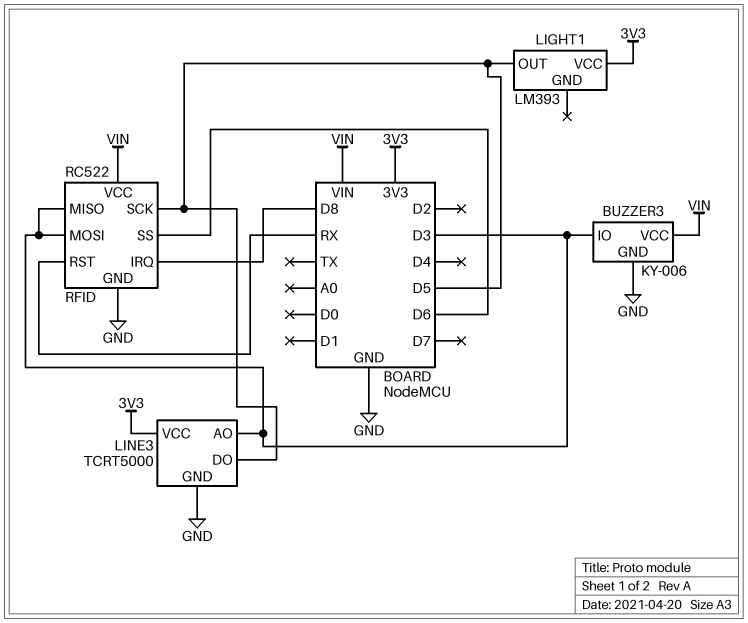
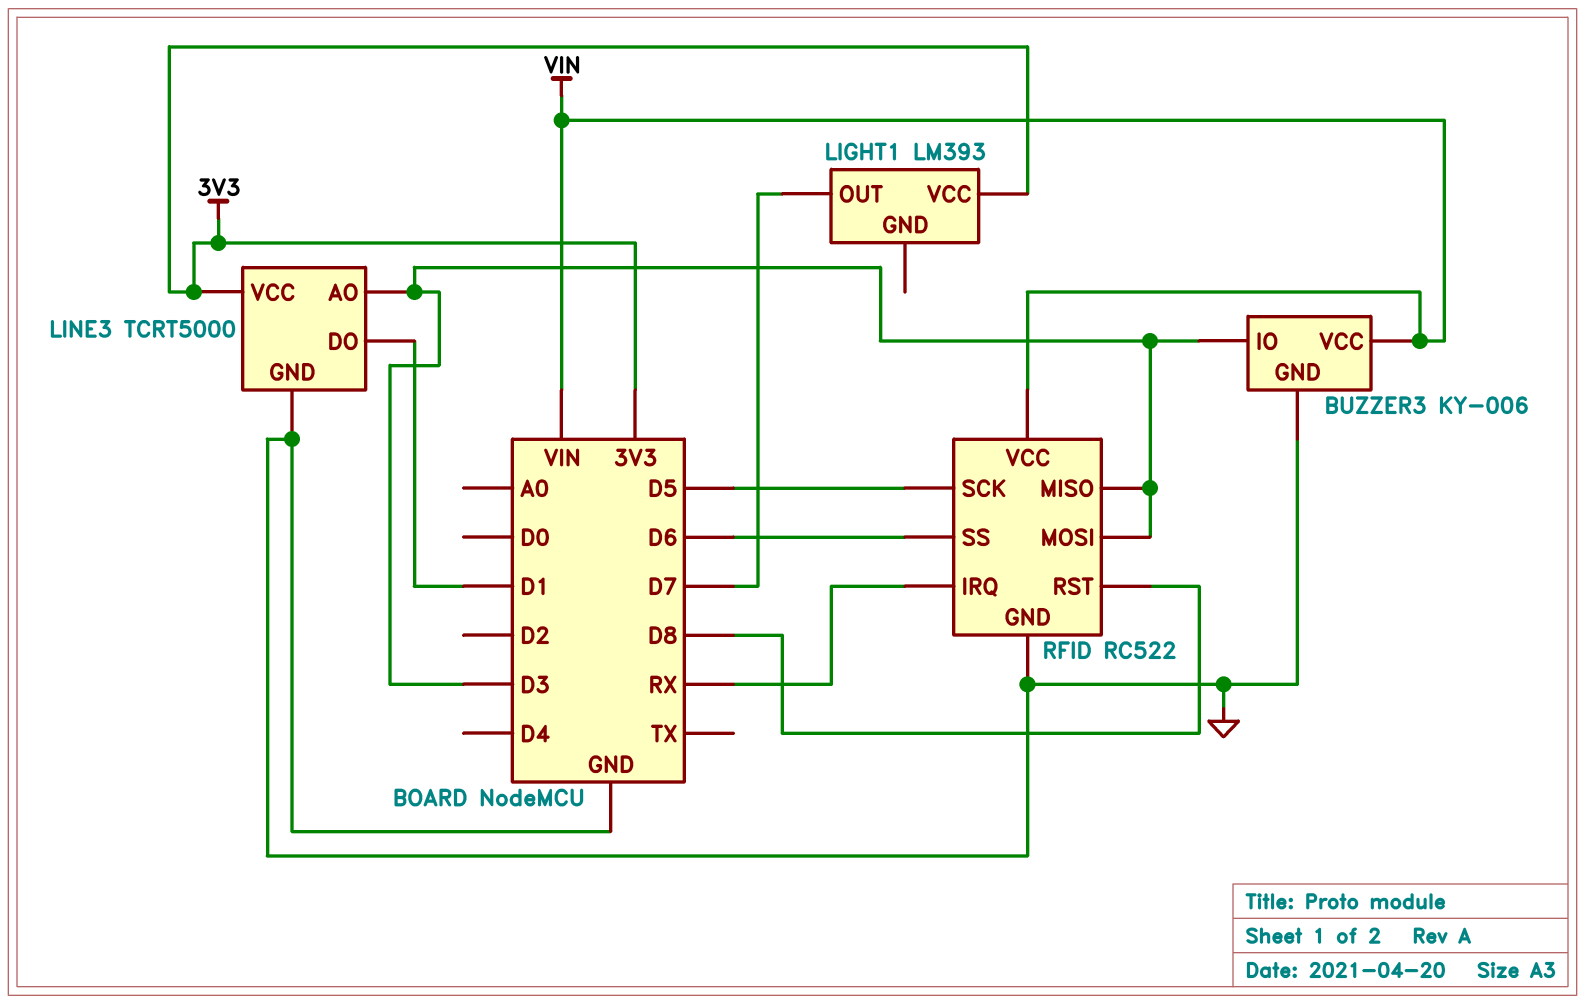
LIGHT1 pin OUT: D5 -> D7
LINE3 pin DO: D5 -> D1
RFID pin IRQ: D8 -> RX
RFID pin RST: RX -> D8

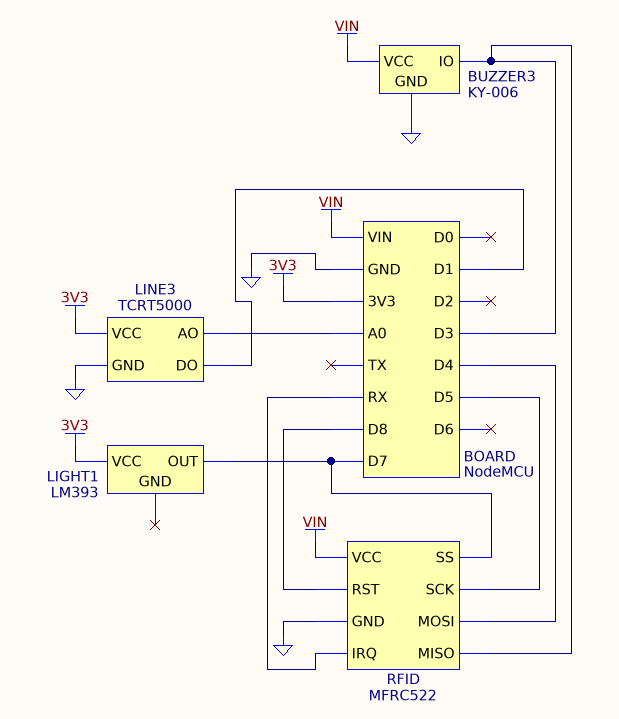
LINE3 pin AO: D3 -> A0
RFID: RC522 -> MFRC522
RFID pin MOSI: D3 -> D4
RFID pin SS: D6 -> D7

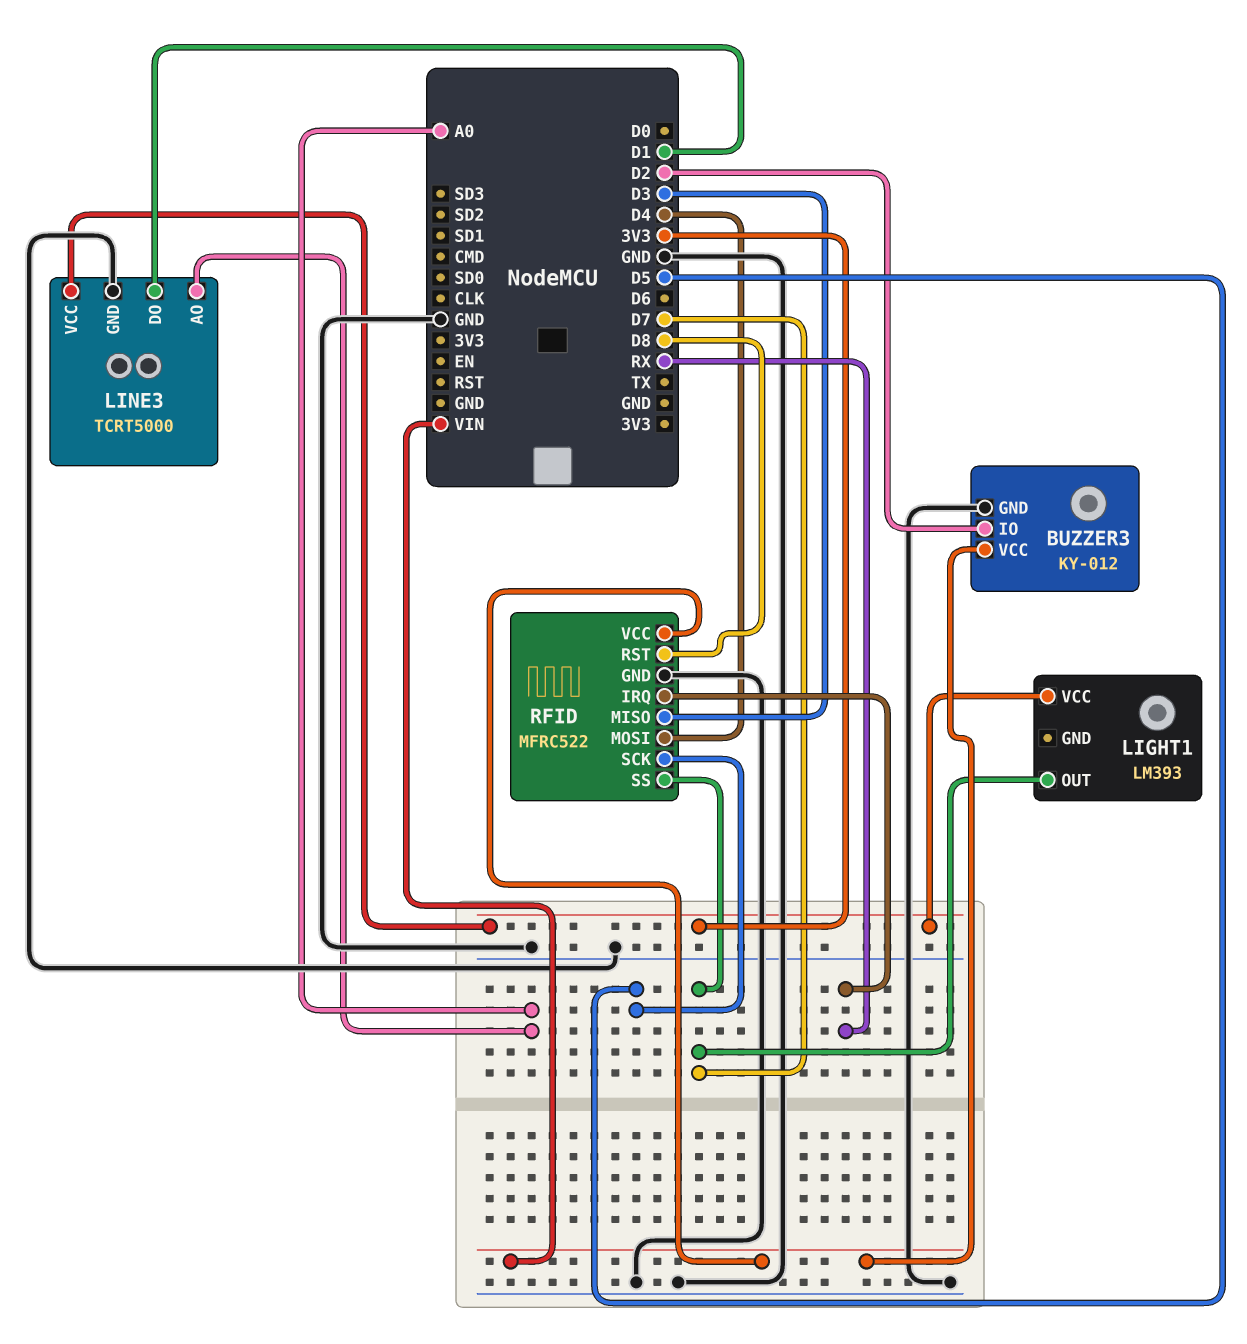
BUZZER3: KY-006 -> KY-012
BUZZER3 pin IO: D3 -> D2

